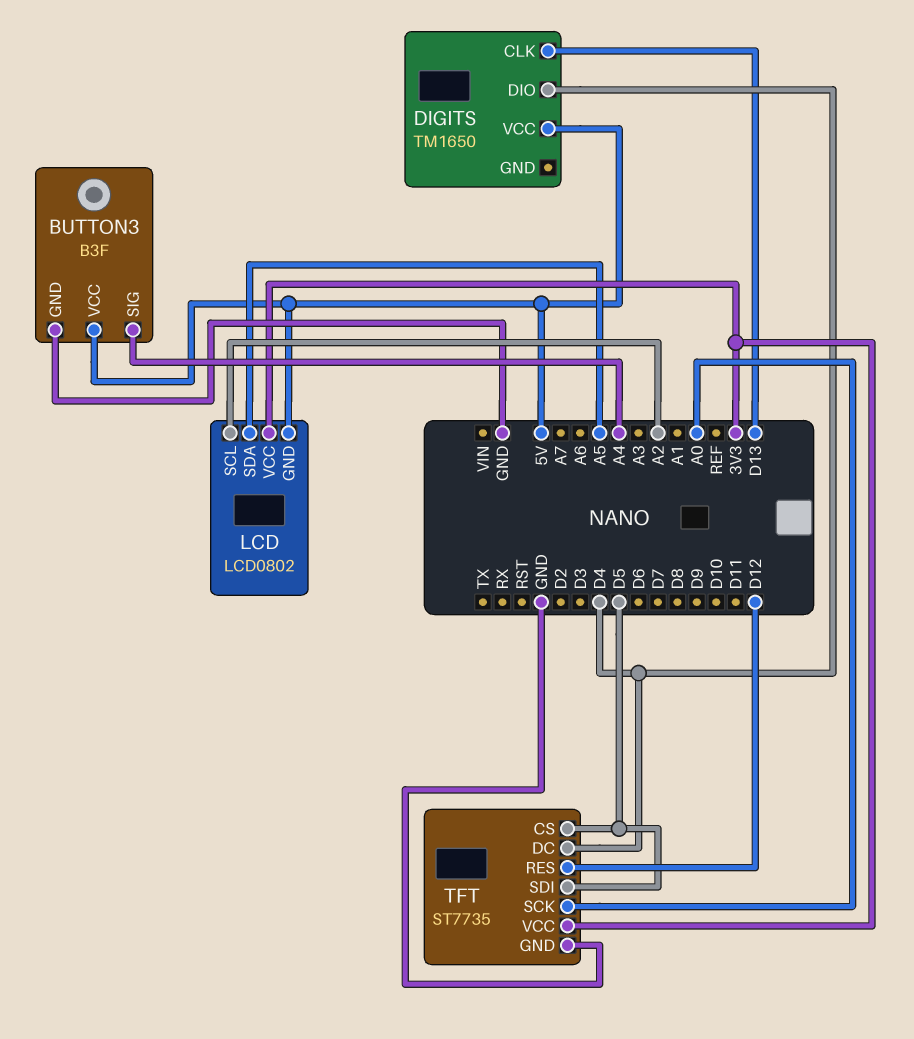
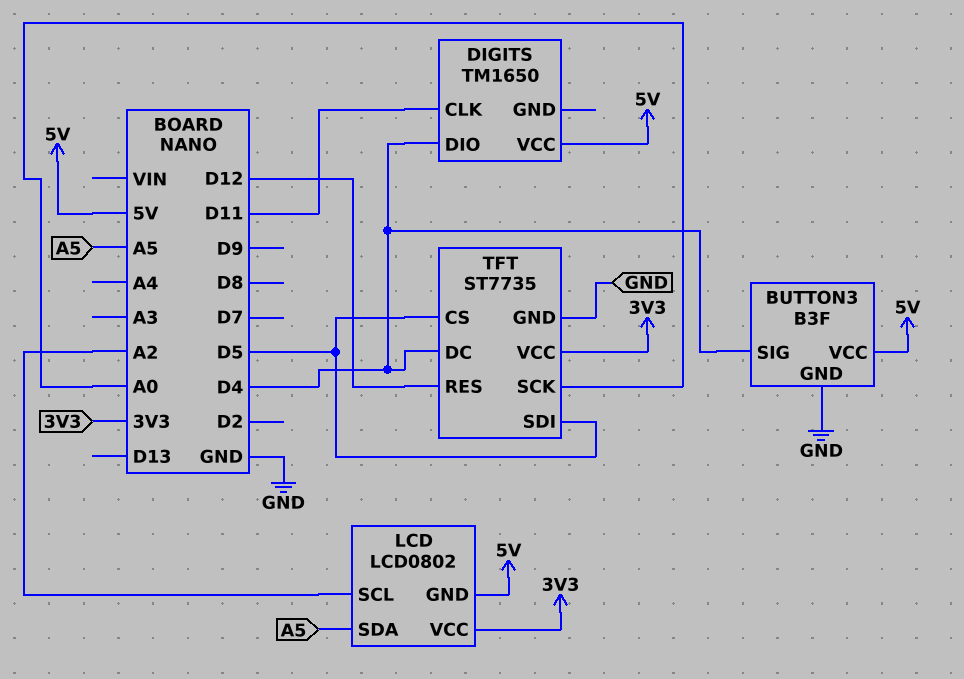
BUTTON3 pin SIG: A4 -> D4
DIGITS pin CLK: D13 -> D11

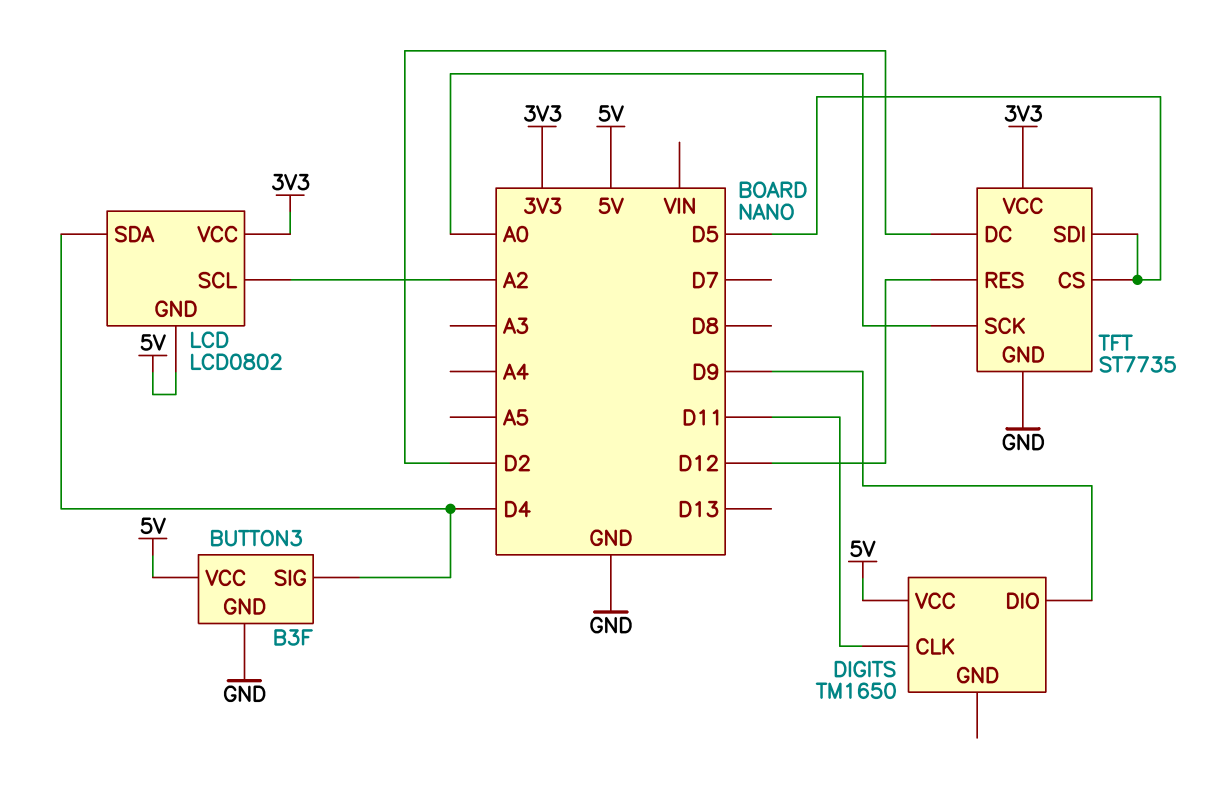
DIGITS pin DIO: D4 -> D9
LCD pin SDA: A5 -> D4
TFT pin DC: D4 -> D2

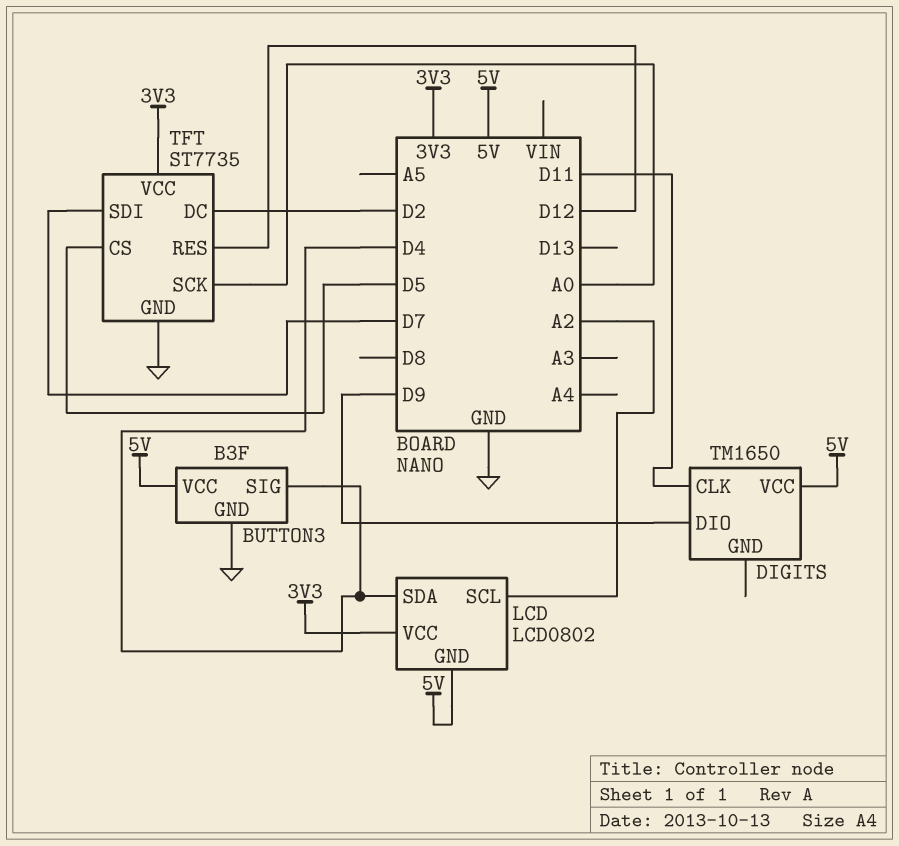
TFT pin SDI: D5 -> D7

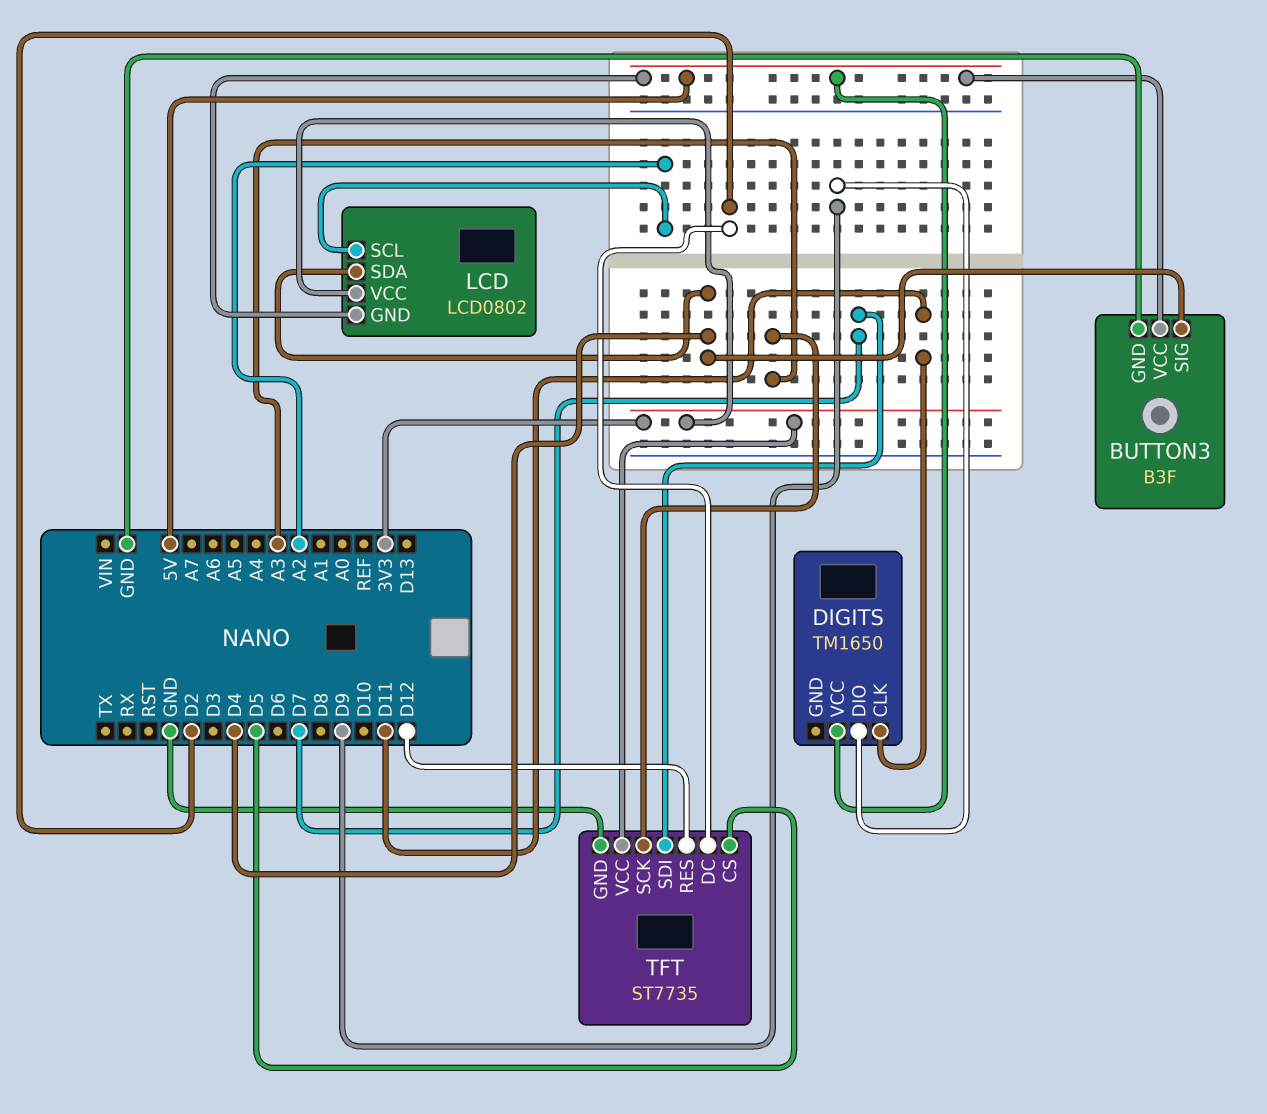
TFT pin SCK: A0 -> A3

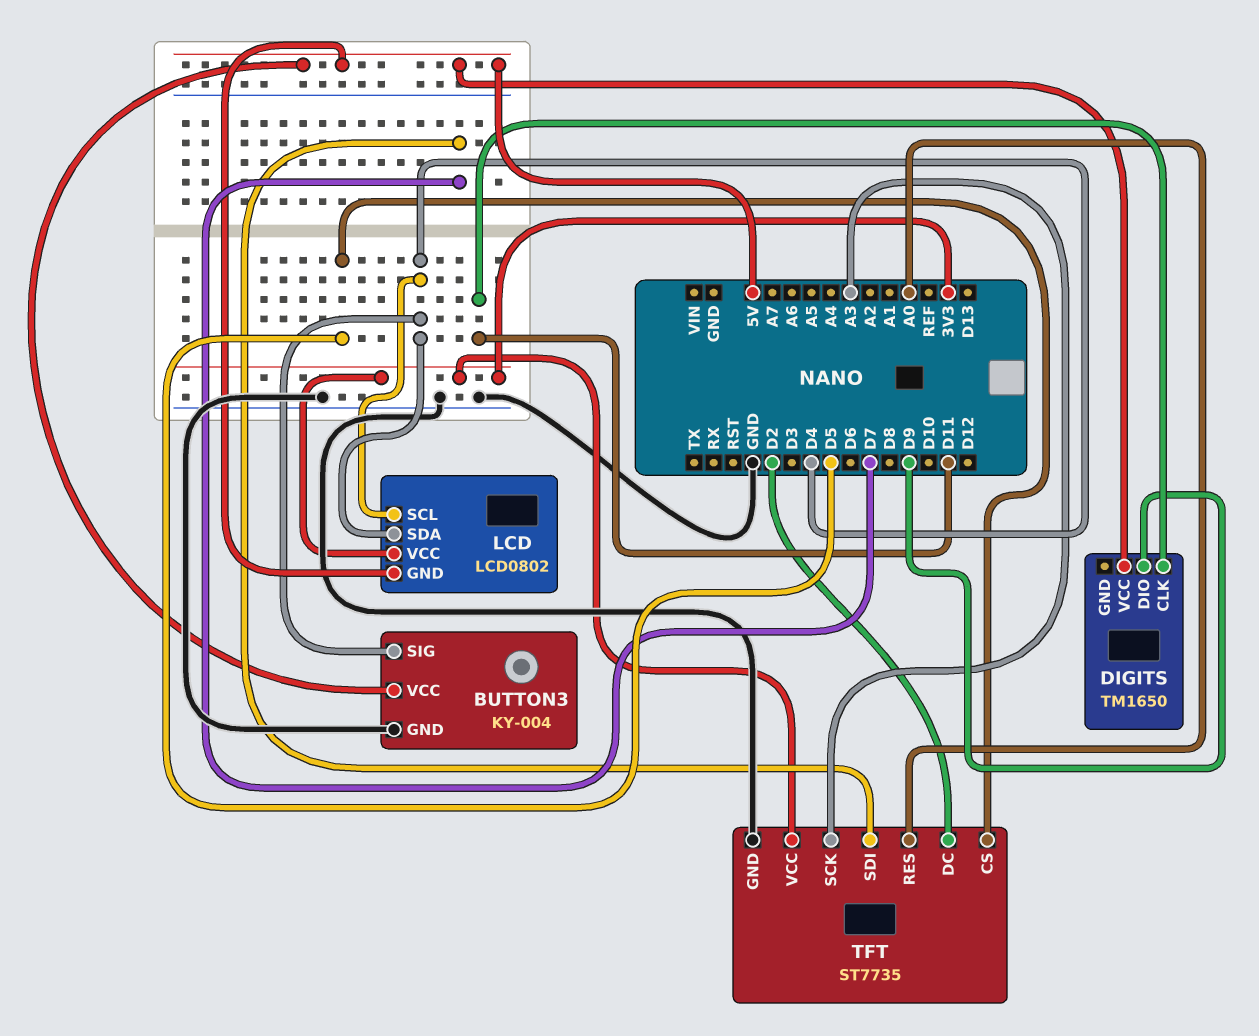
BUTTON3: B3F -> KY-004
LCD pin SCL: A2 -> D4
TFT pin RES: D12 -> A0

